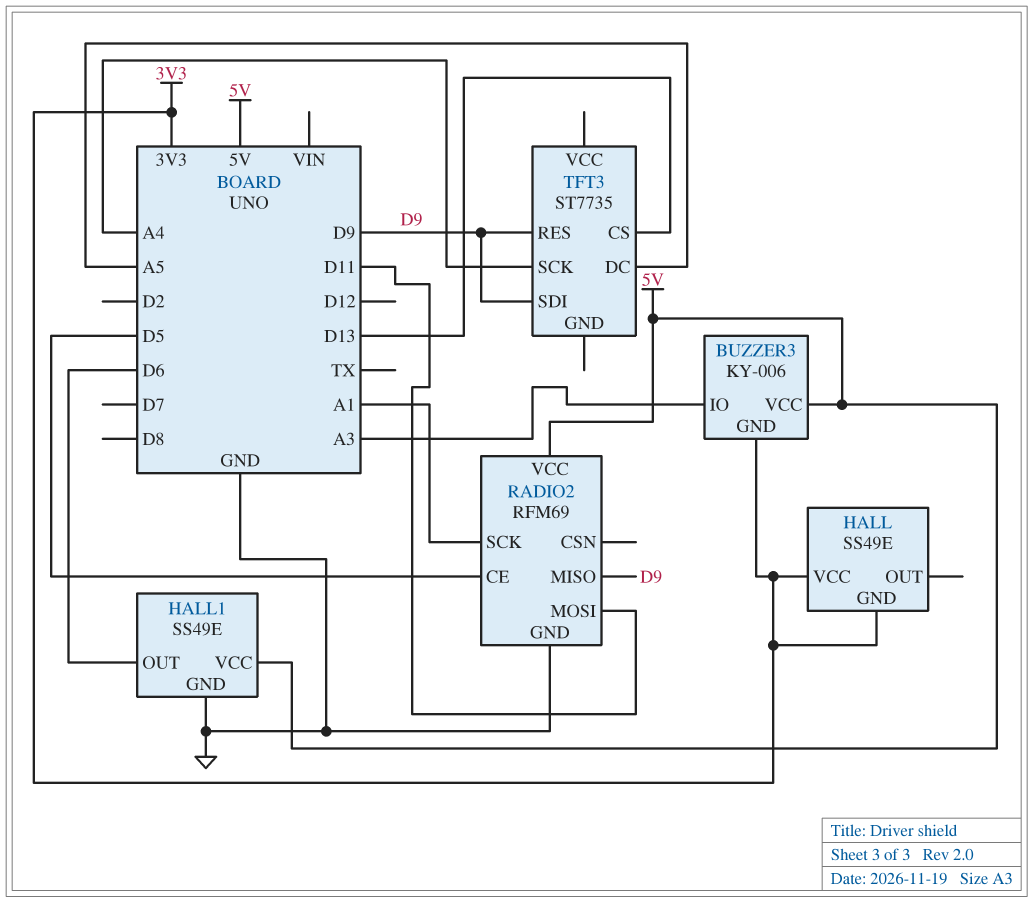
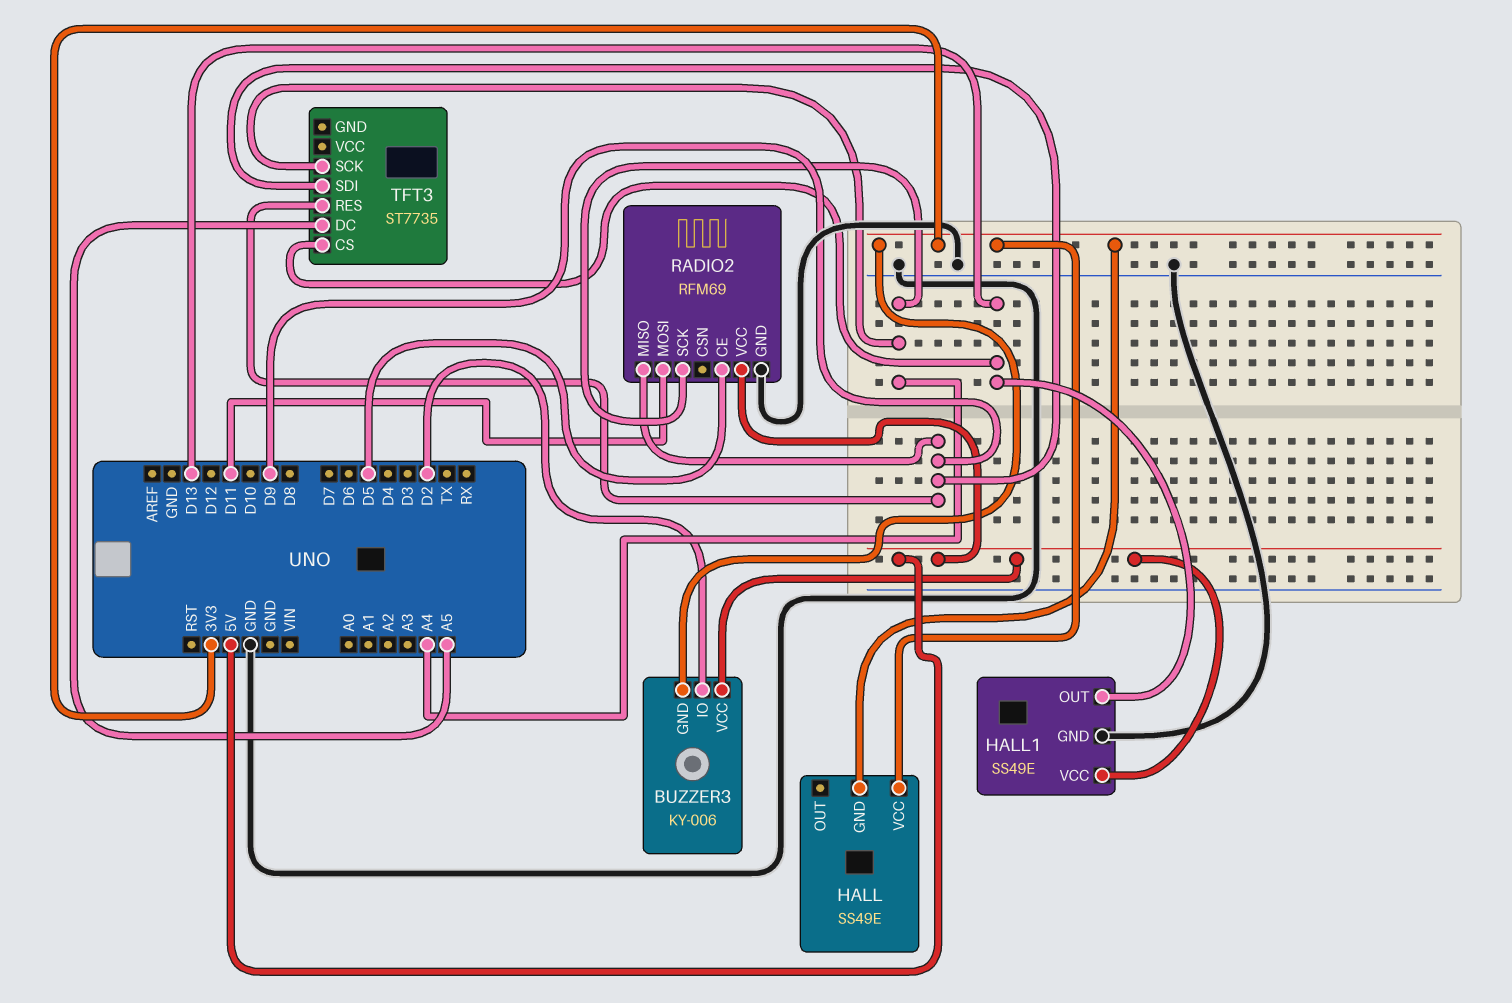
BUZZER3 pin IO: A3 -> D2
HALL1 pin OUT: D6 -> D13
RADIO2 pin SCK: A1 -> A4

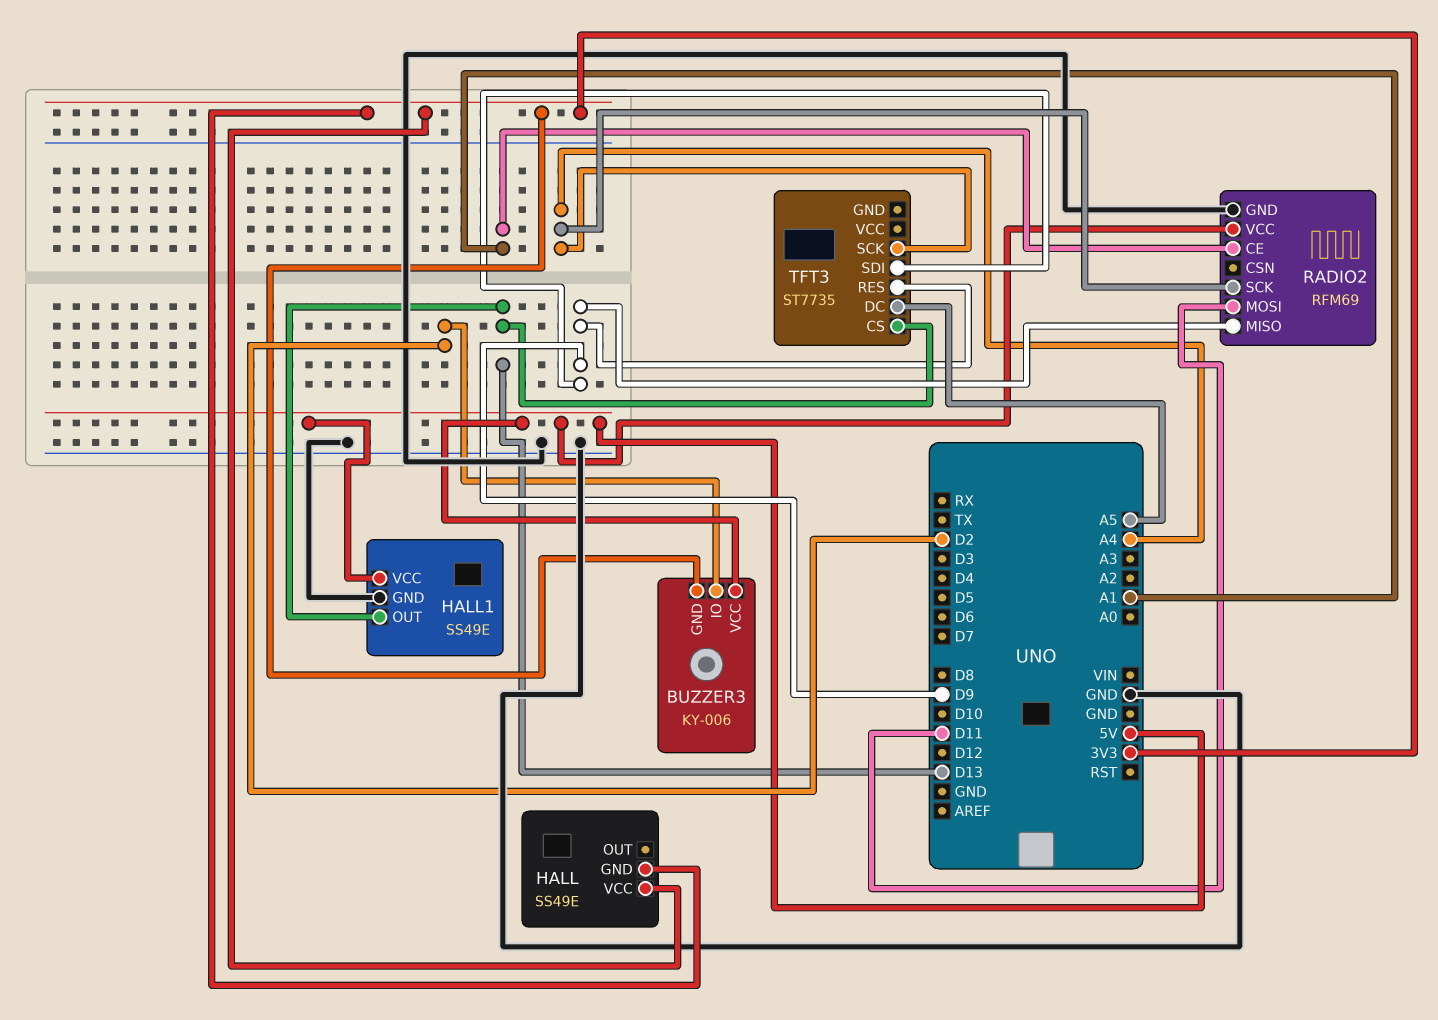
RADIO2 pin CE: D5 -> A1

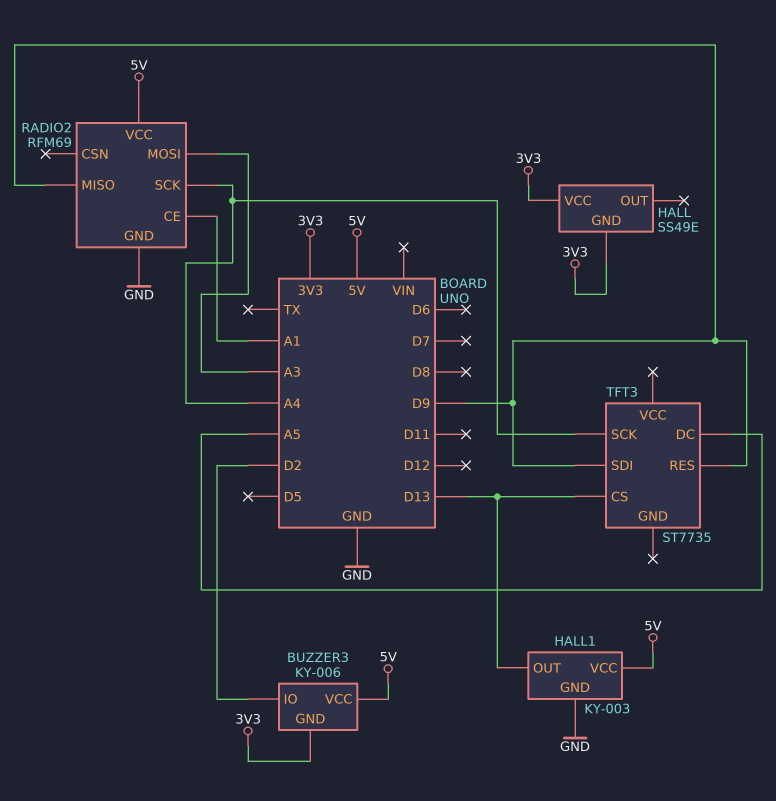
HALL1: SS49E -> KY-003
RADIO2 pin MOSI: D11 -> A3

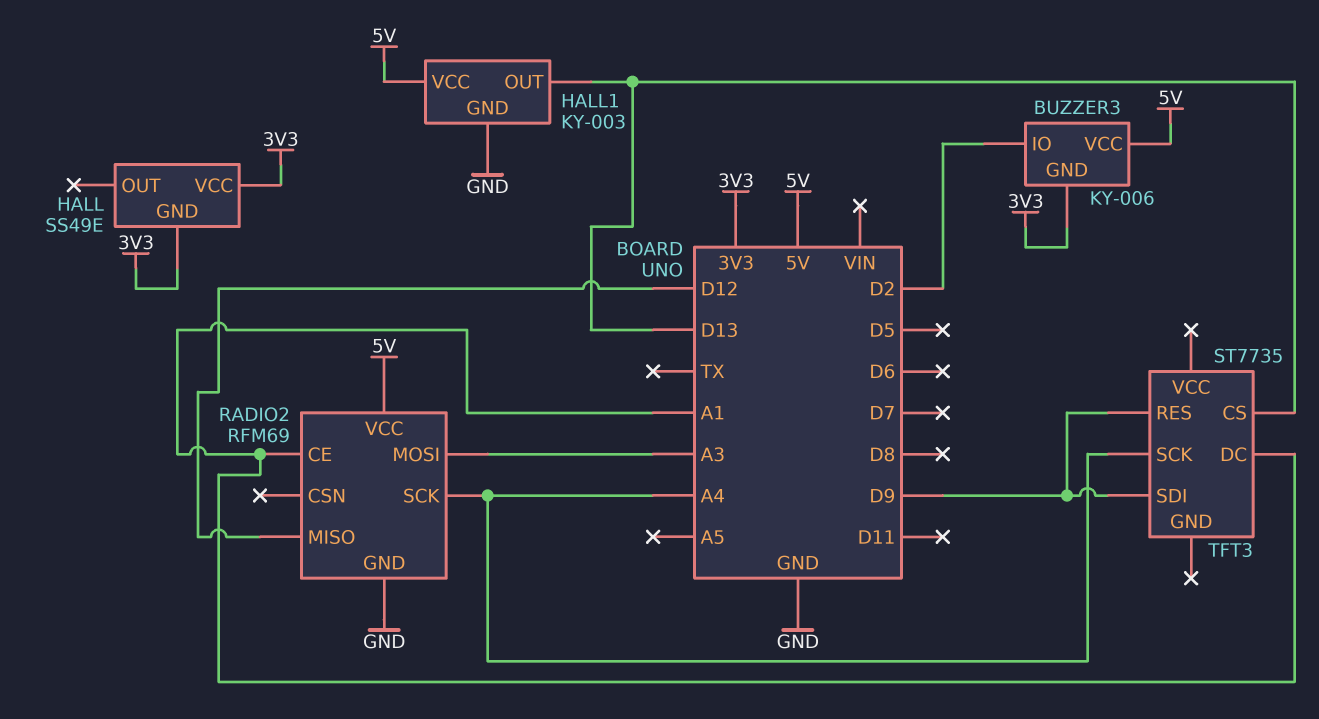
RADIO2 pin MISO: D9 -> D12
TFT3 pin DC: A5 -> A1

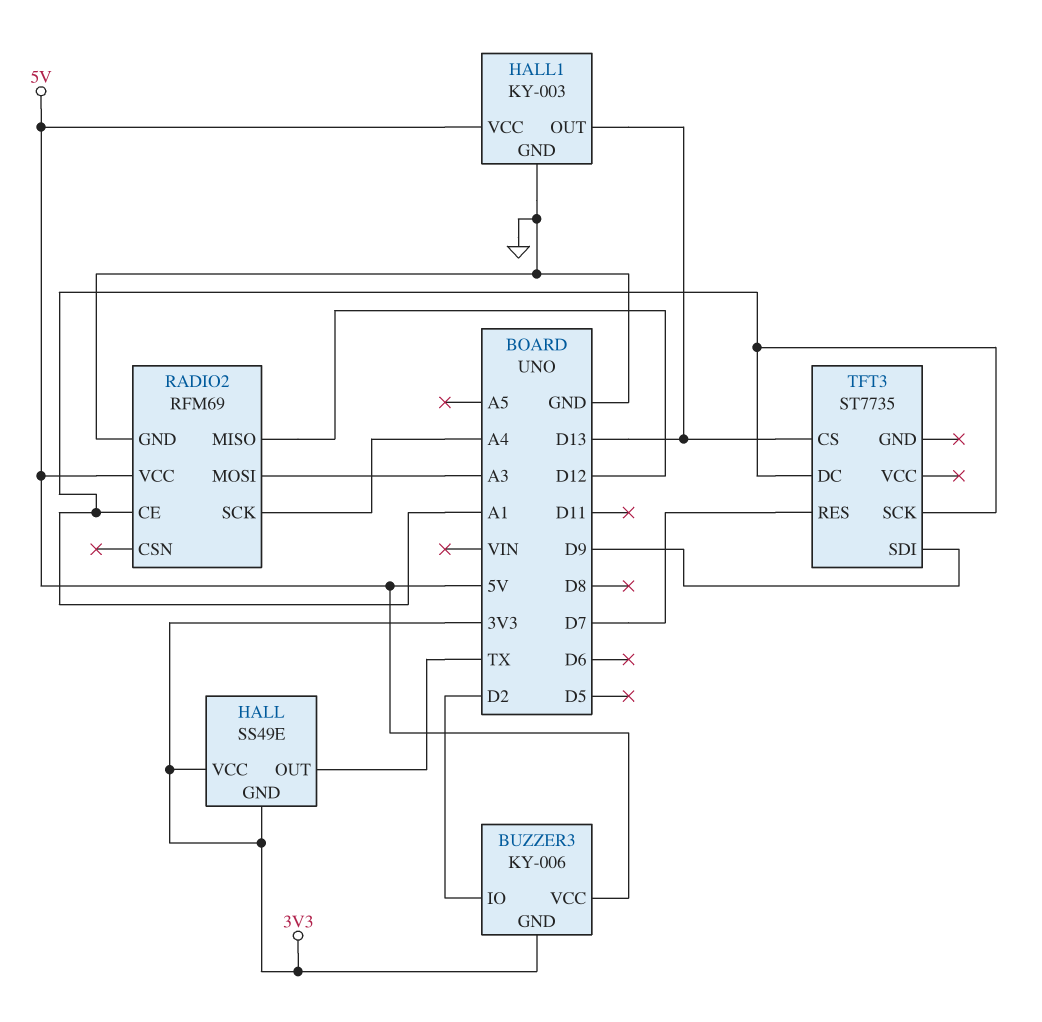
HALL pin OUT: none -> TX
TFT3 pin RES: D9 -> D7
TFT3 pin SCK: A4 -> A1

